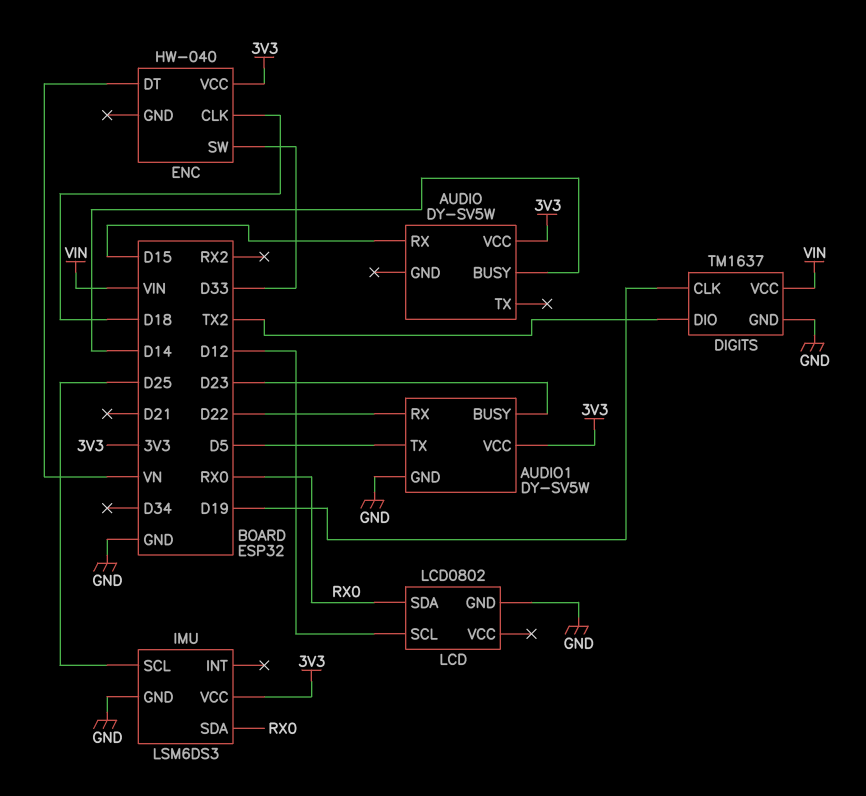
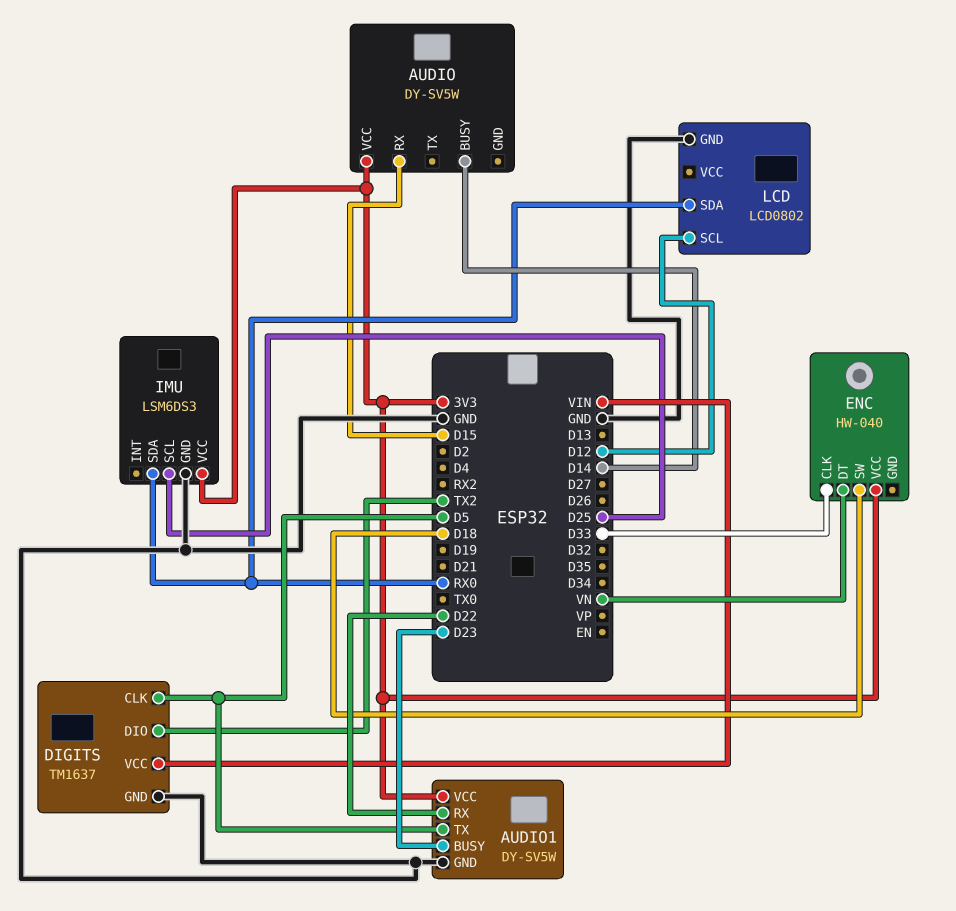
DIGITS pin CLK: D19 -> D5
ENC pin CLK: D18 -> D33
ENC pin SW: D33 -> D18

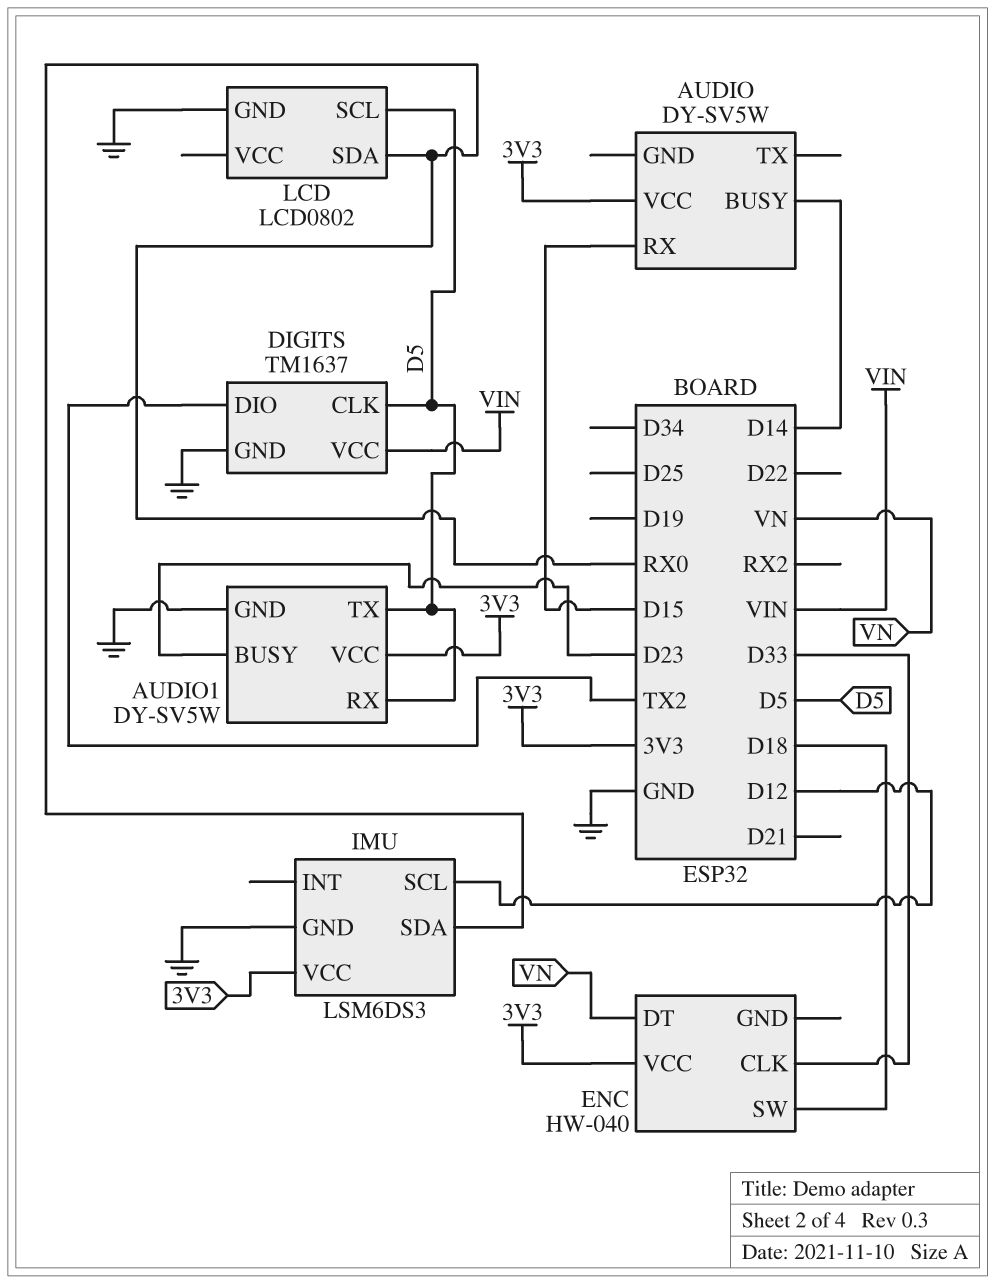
AUDIO1 pin RX: D22 -> D5
IMU pin SCL: D25 -> D12
LCD pin SCL: D12 -> D5

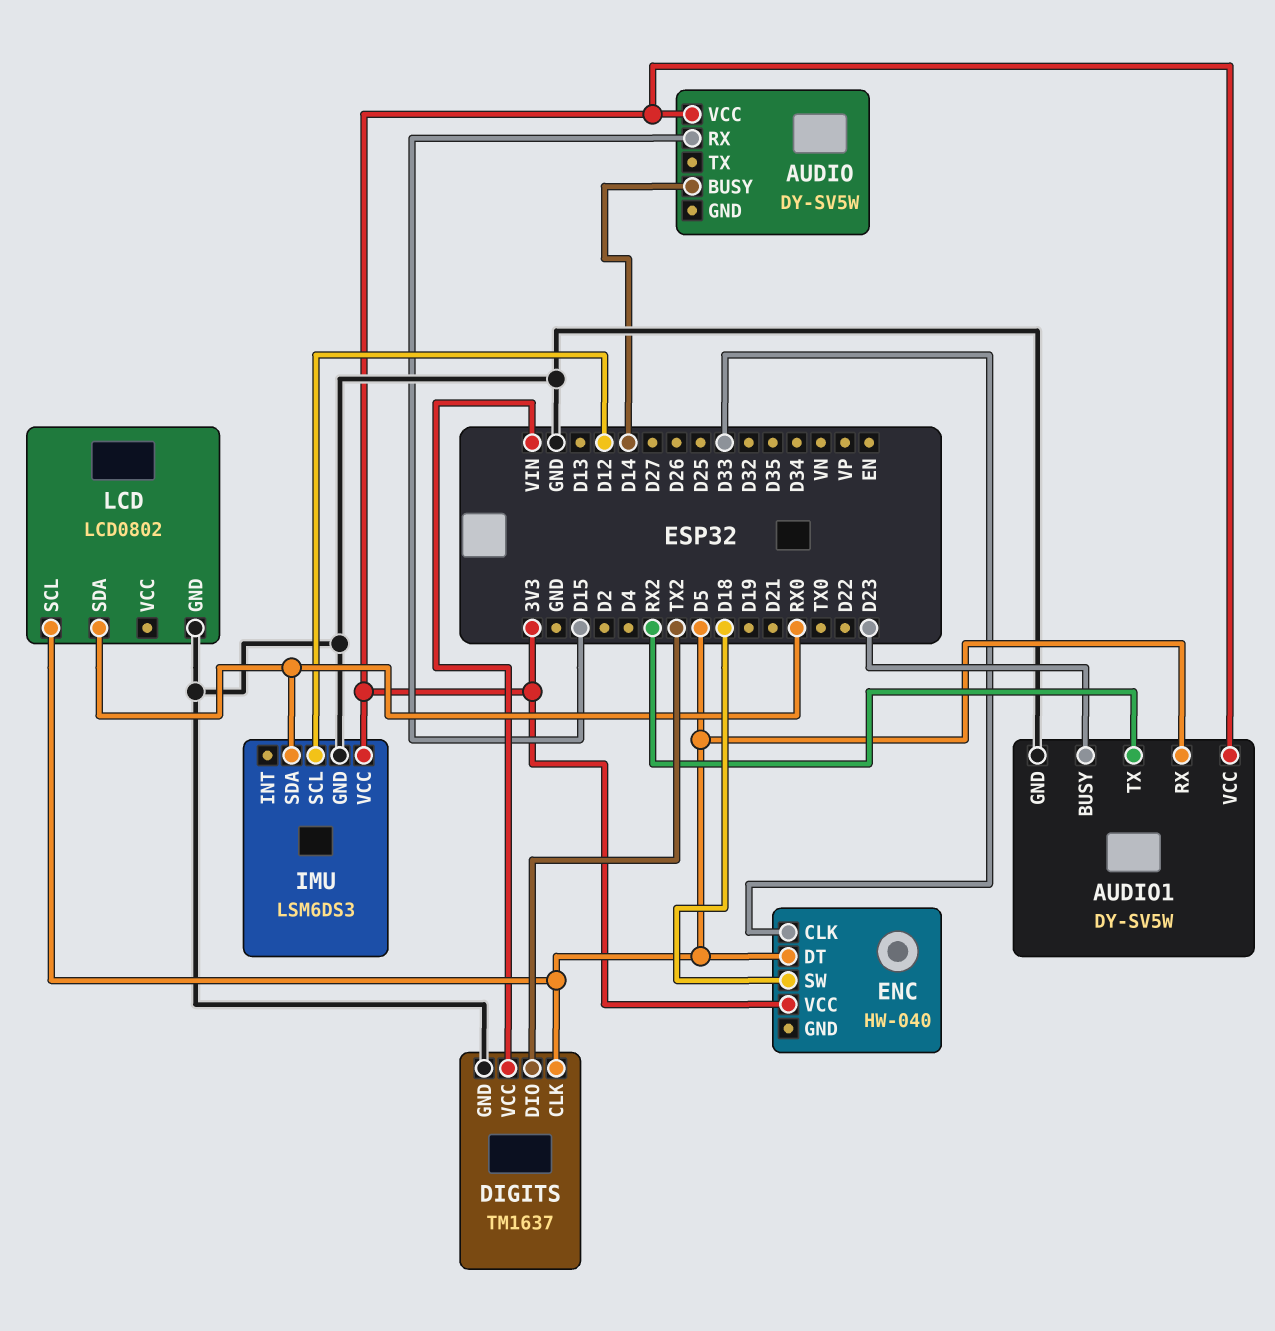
AUDIO1 pin TX: D5 -> RX2
ENC pin DT: VN -> D5

